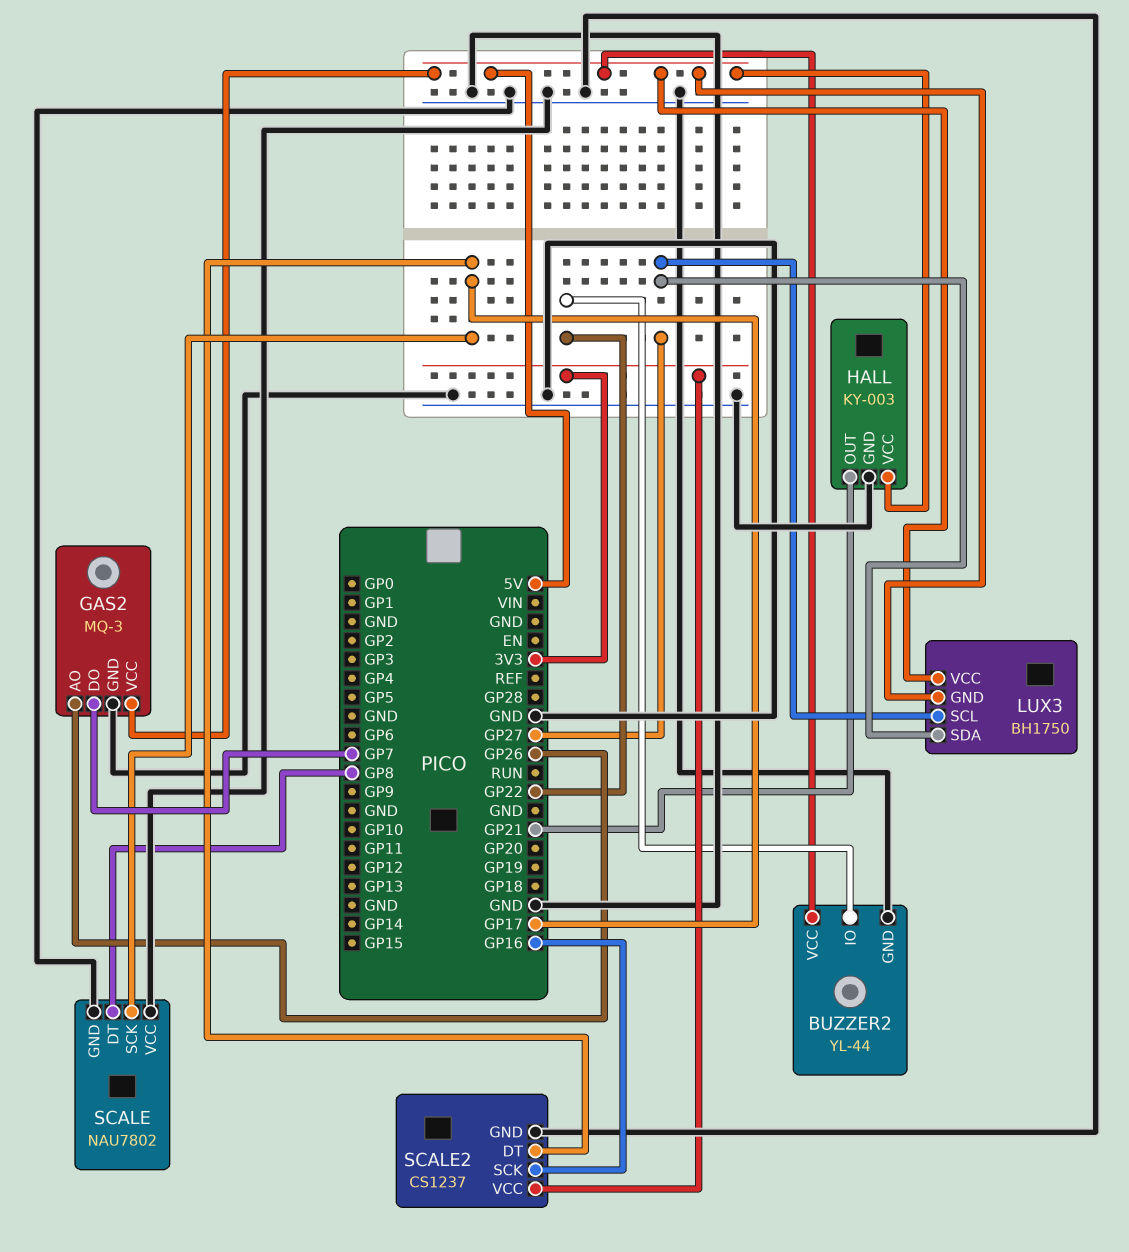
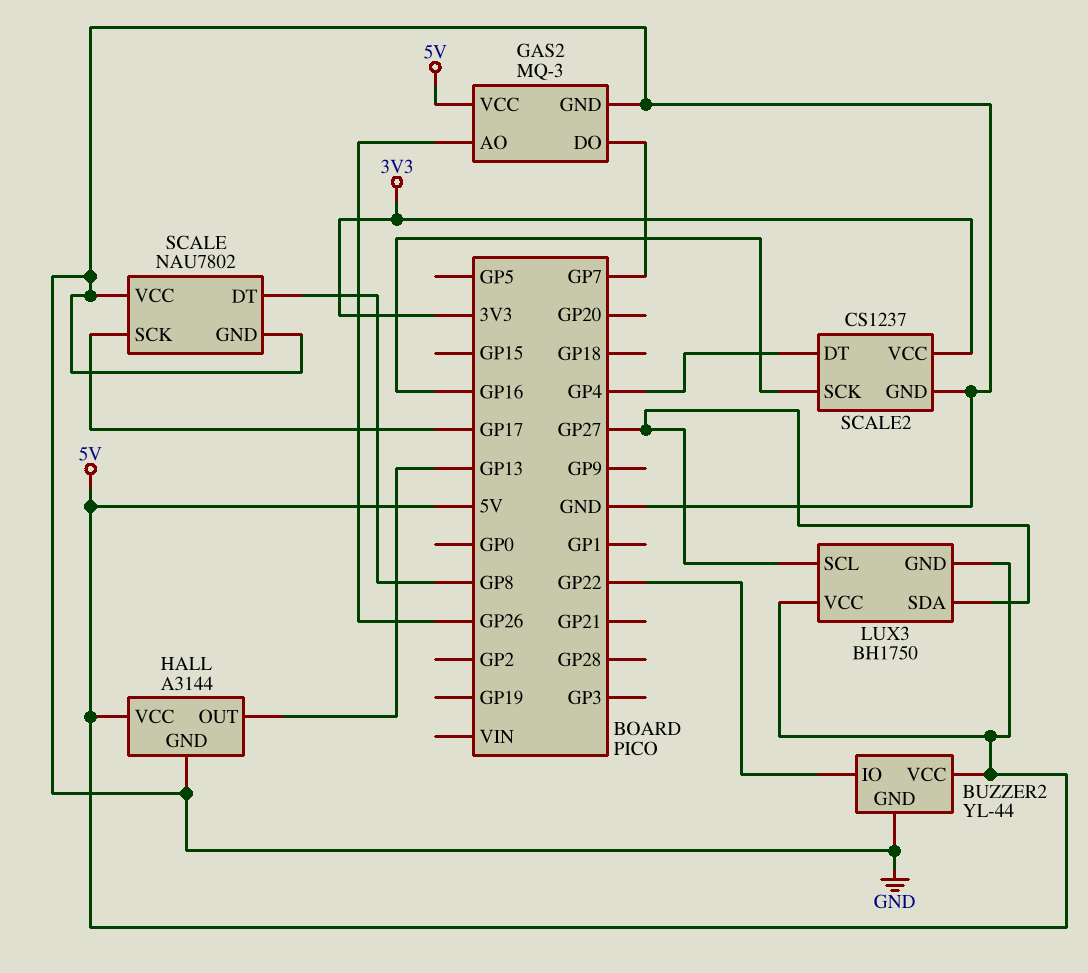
HALL: KY-003 -> A3144
HALL pin OUT: GP21 -> GP13
SCALE2 pin DT: GP17 -> GP4

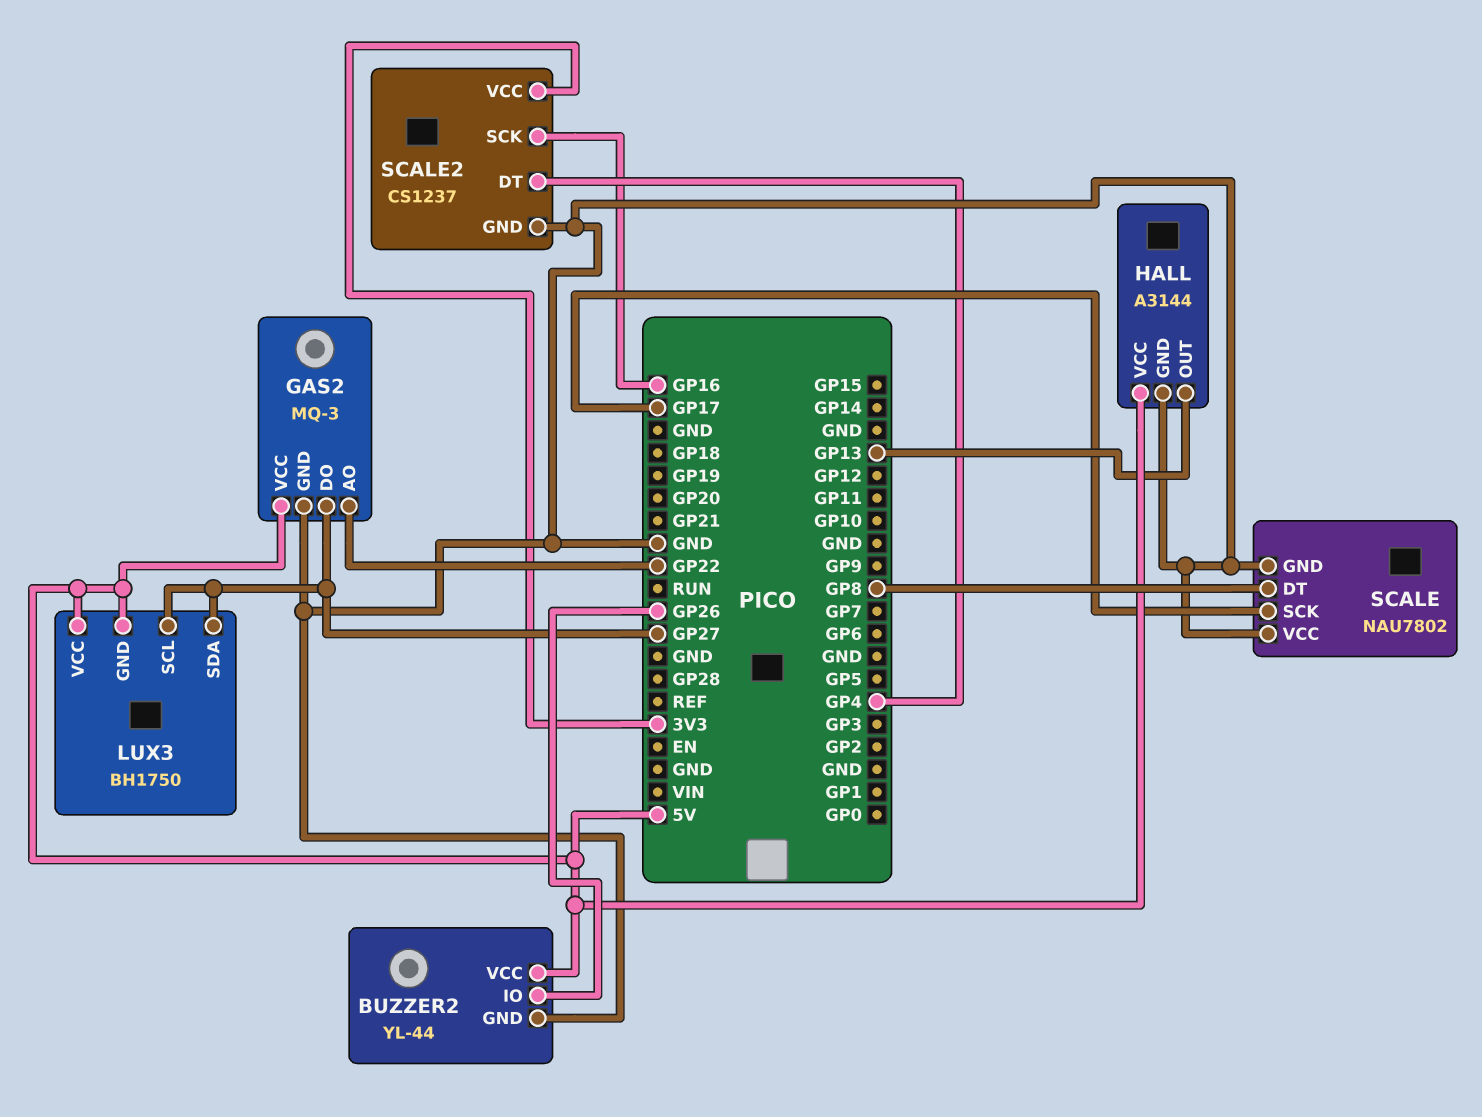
BUZZER2 pin IO: GP22 -> GP26
GAS2 pin AO: GP26 -> GP22
GAS2 pin DO: GP7 -> GP27

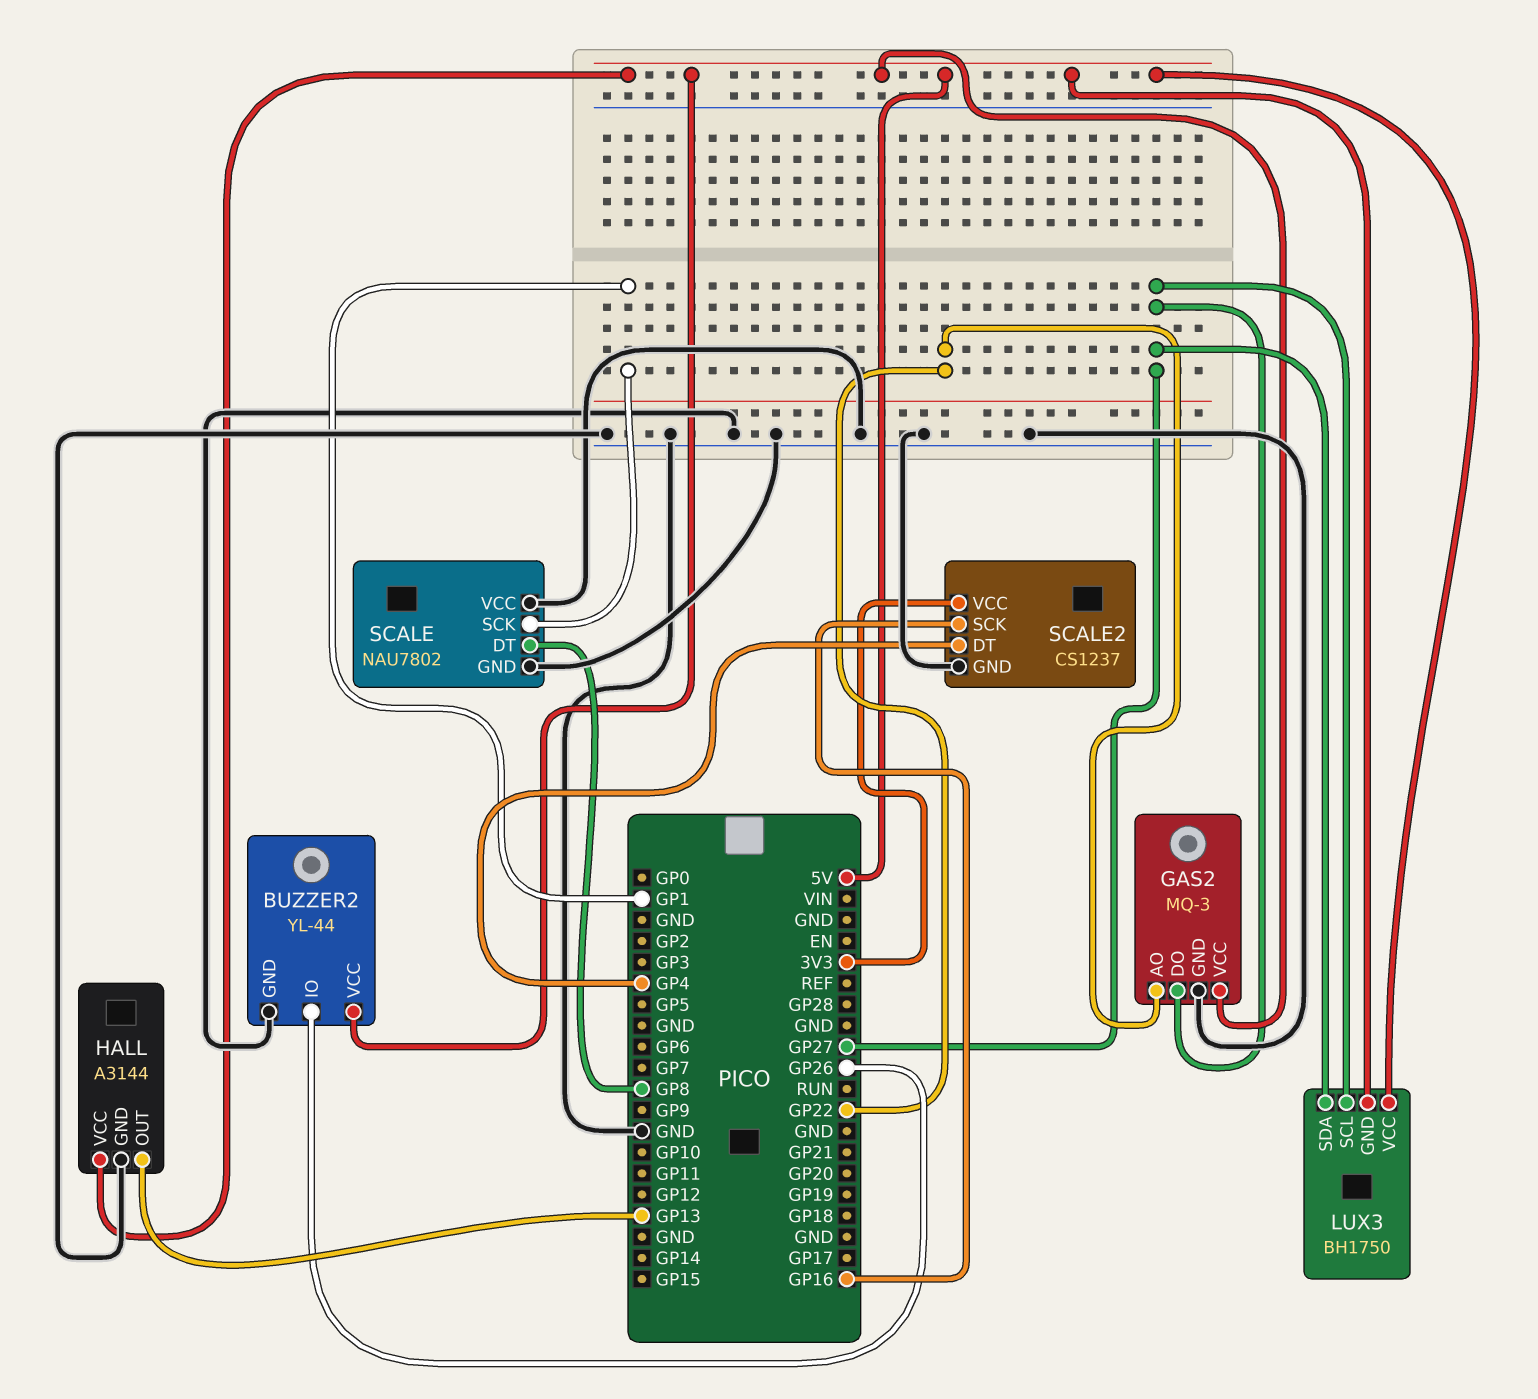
SCALE pin SCK: GP17 -> GP1

